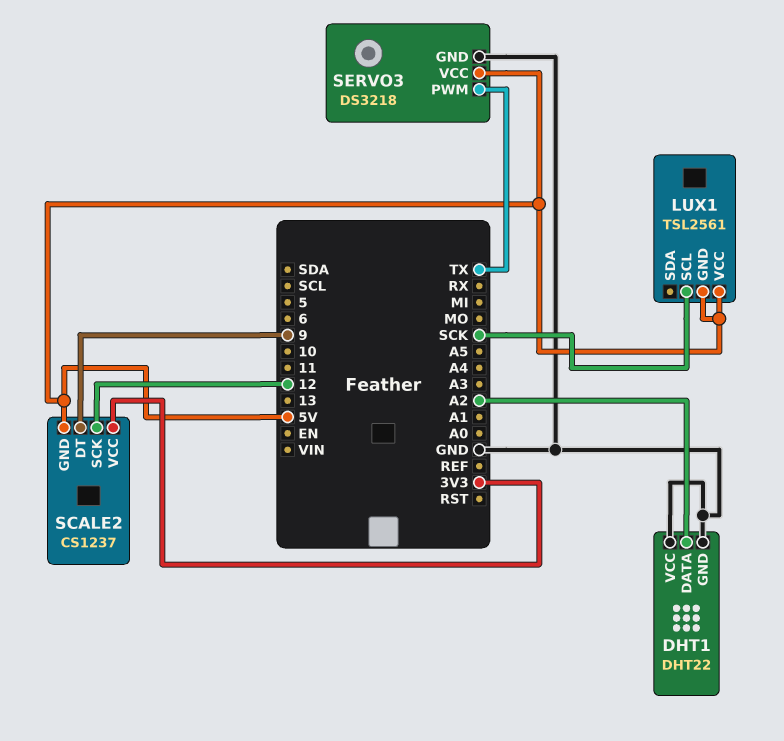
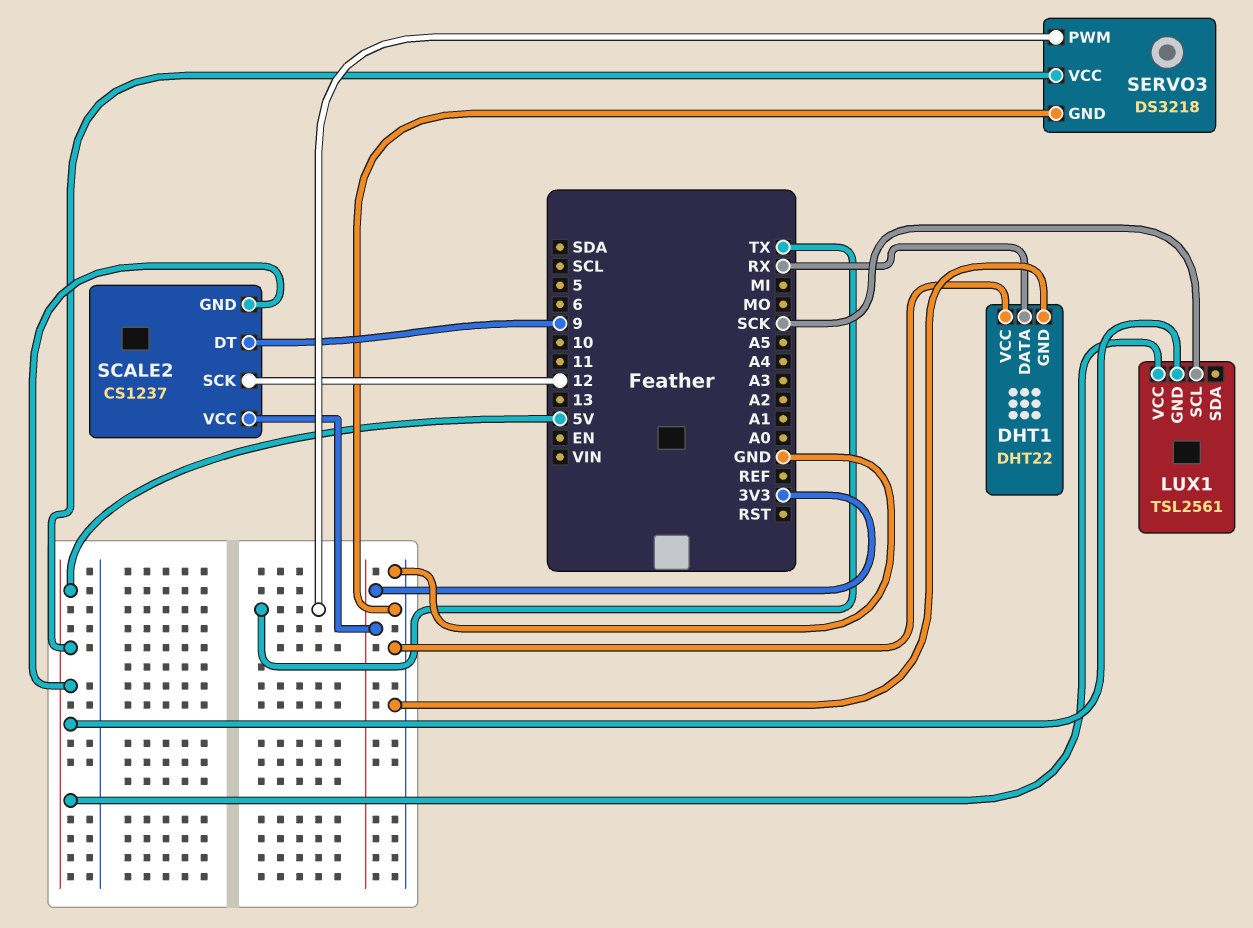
DHT1 pin DATA: A2 -> RX

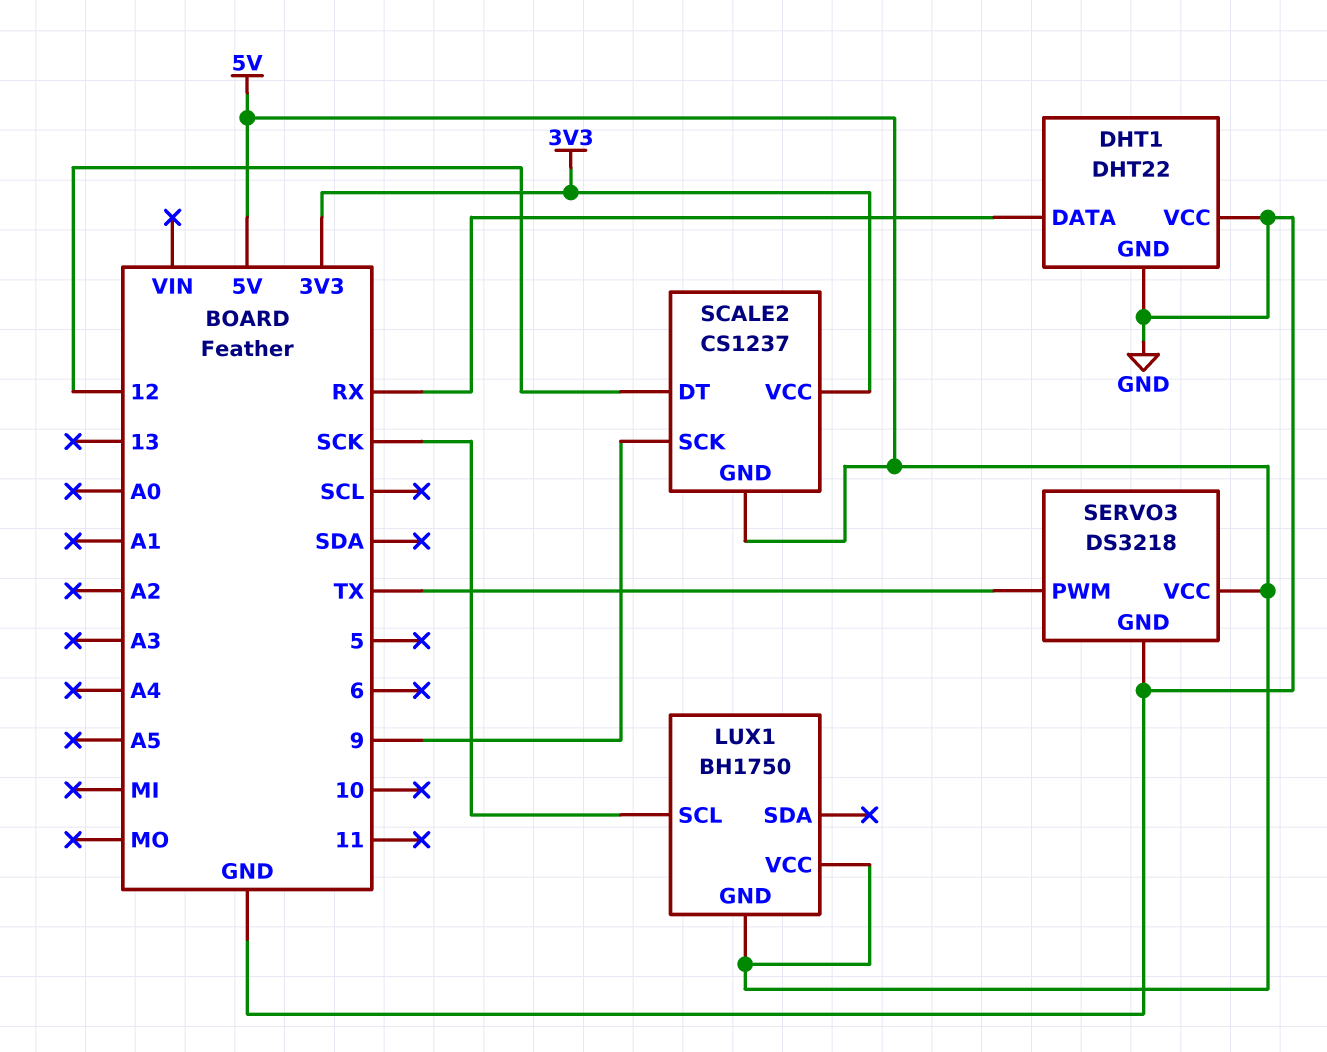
LUX1: TSL2561 -> BH1750
SCALE2 pin DT: 9 -> 12
SCALE2 pin SCK: 12 -> 9

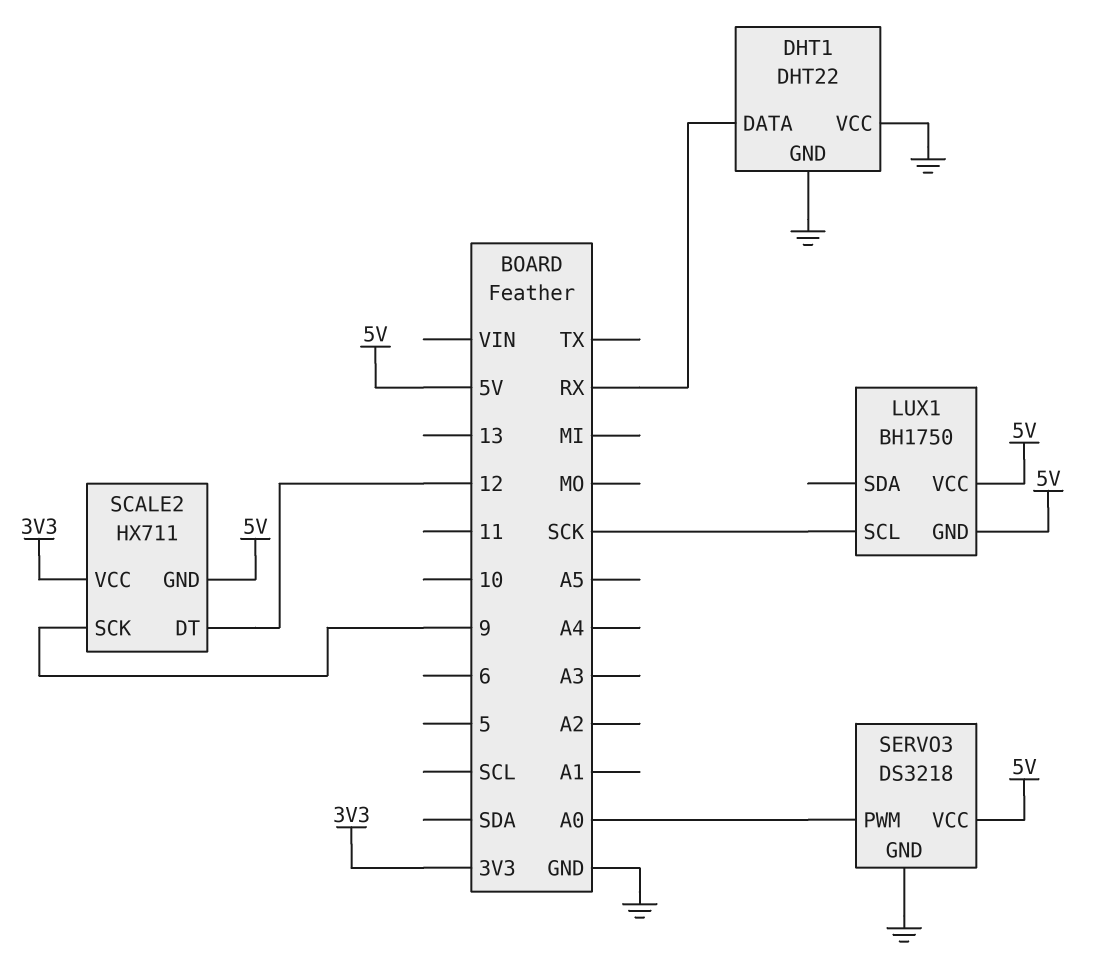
SCALE2: CS1237 -> HX711
SERVO3 pin PWM: TX -> A0

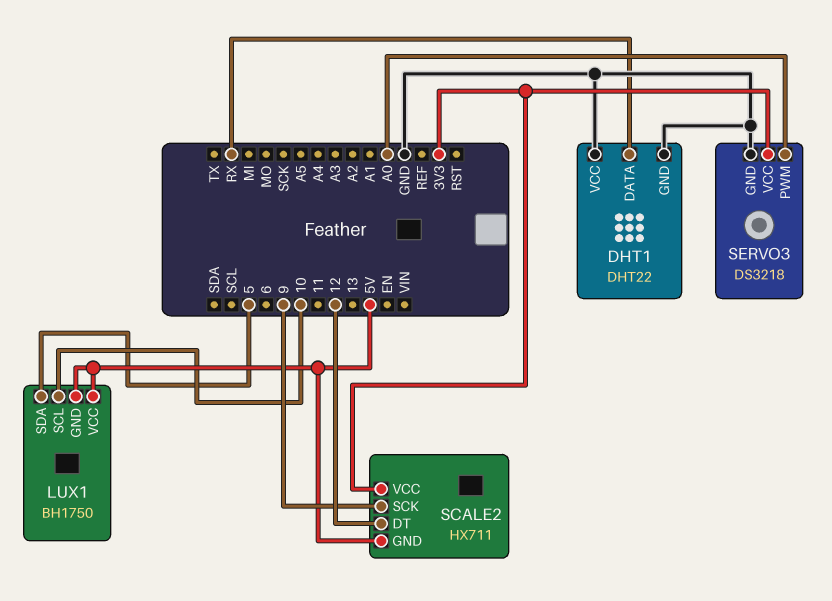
LUX1 pin SCL: SCK -> 10
LUX1 pin SDA: none -> 5
SERVO3 pin VCC: 5V -> 3V3

